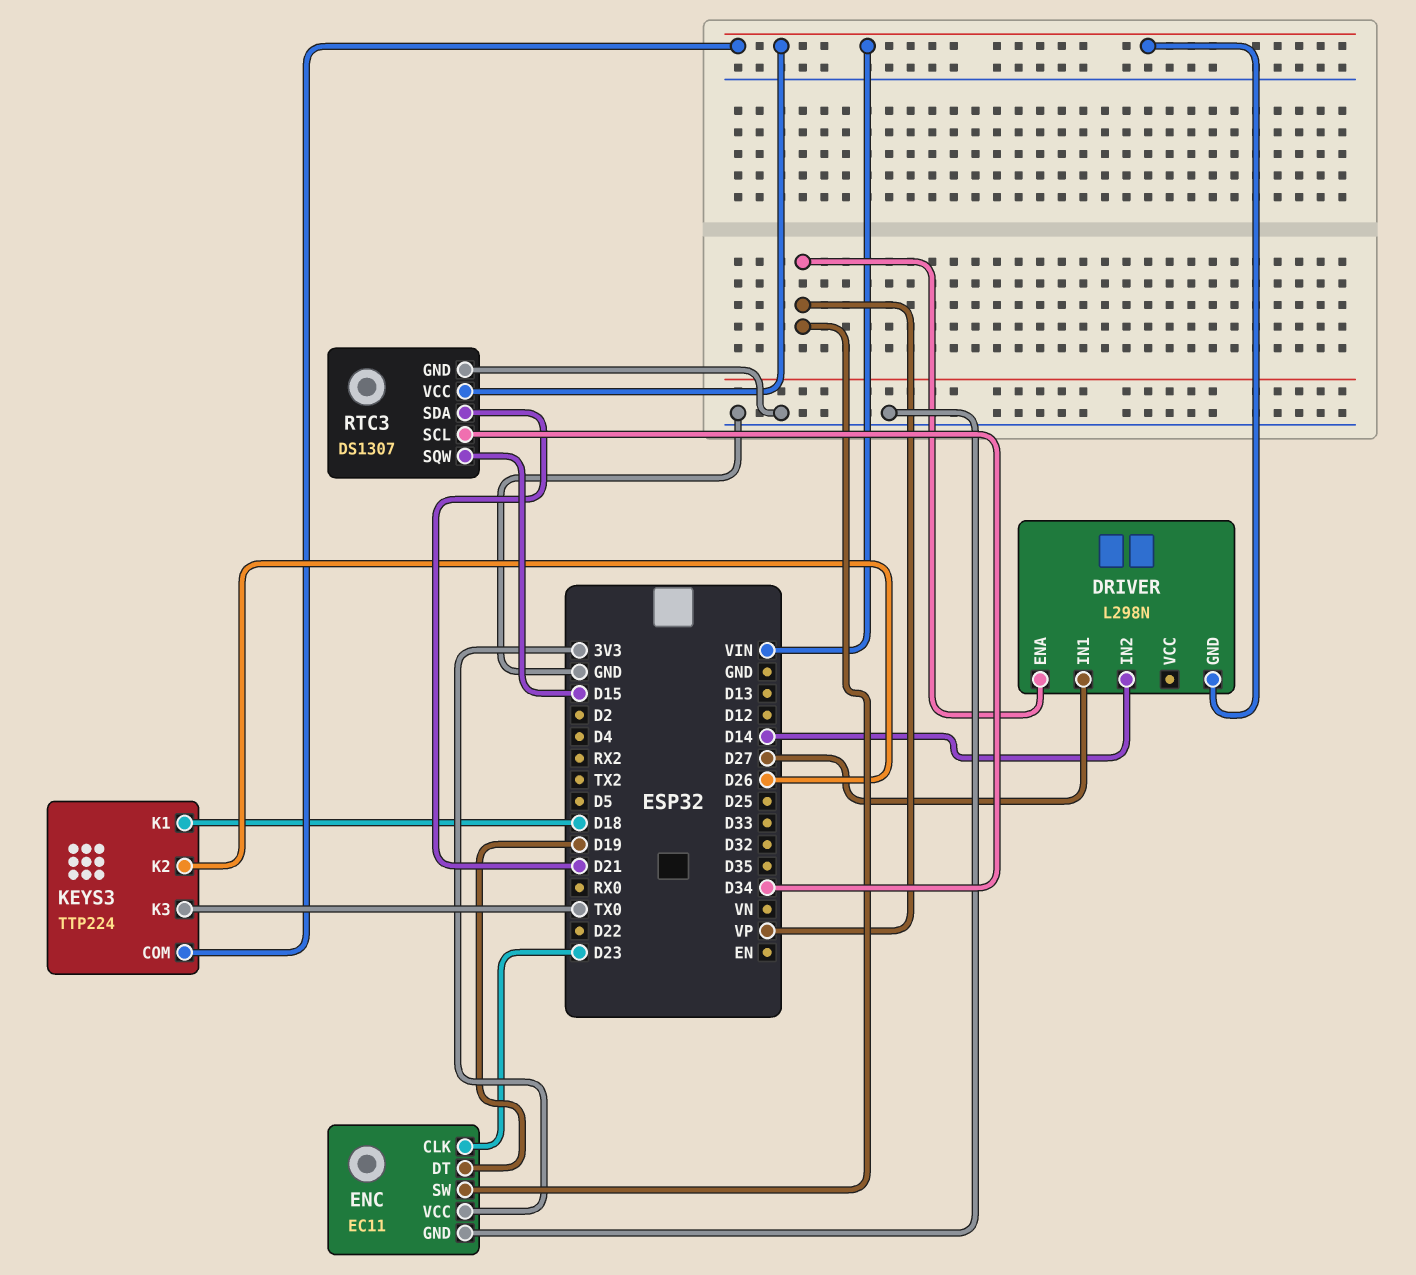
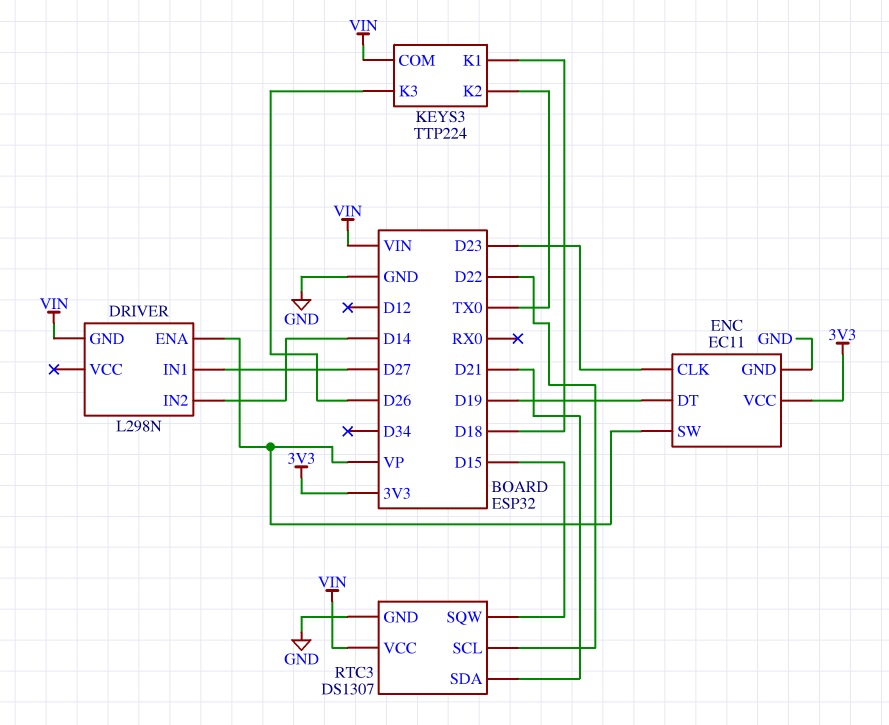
KEYS3 pin K2: D26 -> TX0
KEYS3 pin K3: TX0 -> D26
RTC3 pin SCL: D34 -> D22

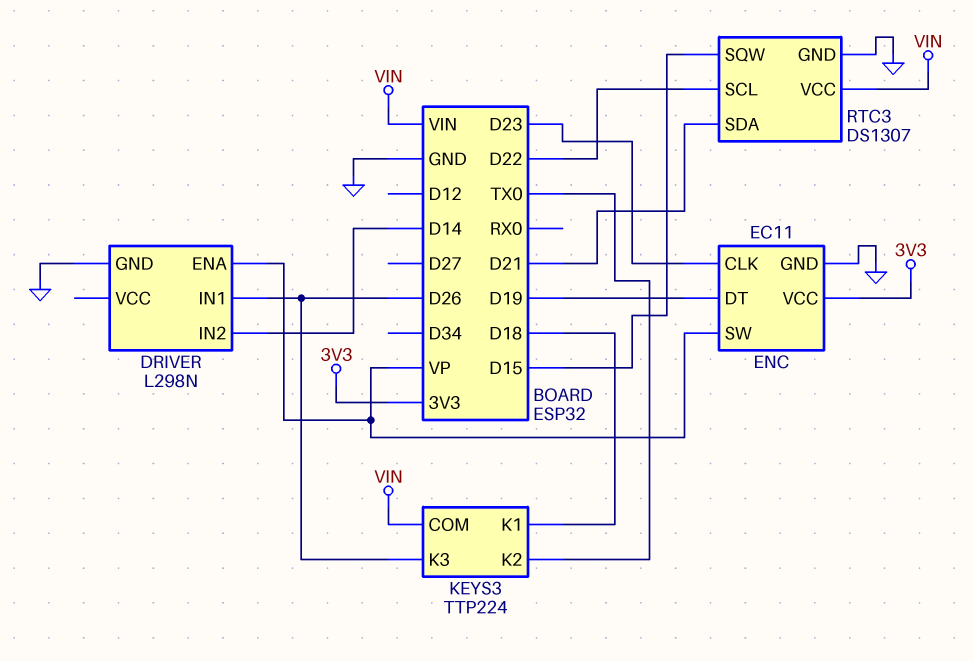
DRIVER pin GND: VIN -> GND
DRIVER pin IN1: D27 -> D26

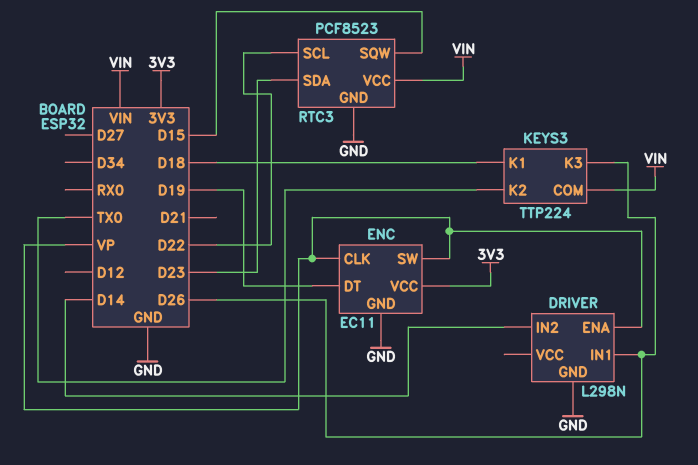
ENC pin CLK: D23 -> VP
RTC3: DS1307 -> PCF8523
RTC3 pin SDA: D21 -> D23

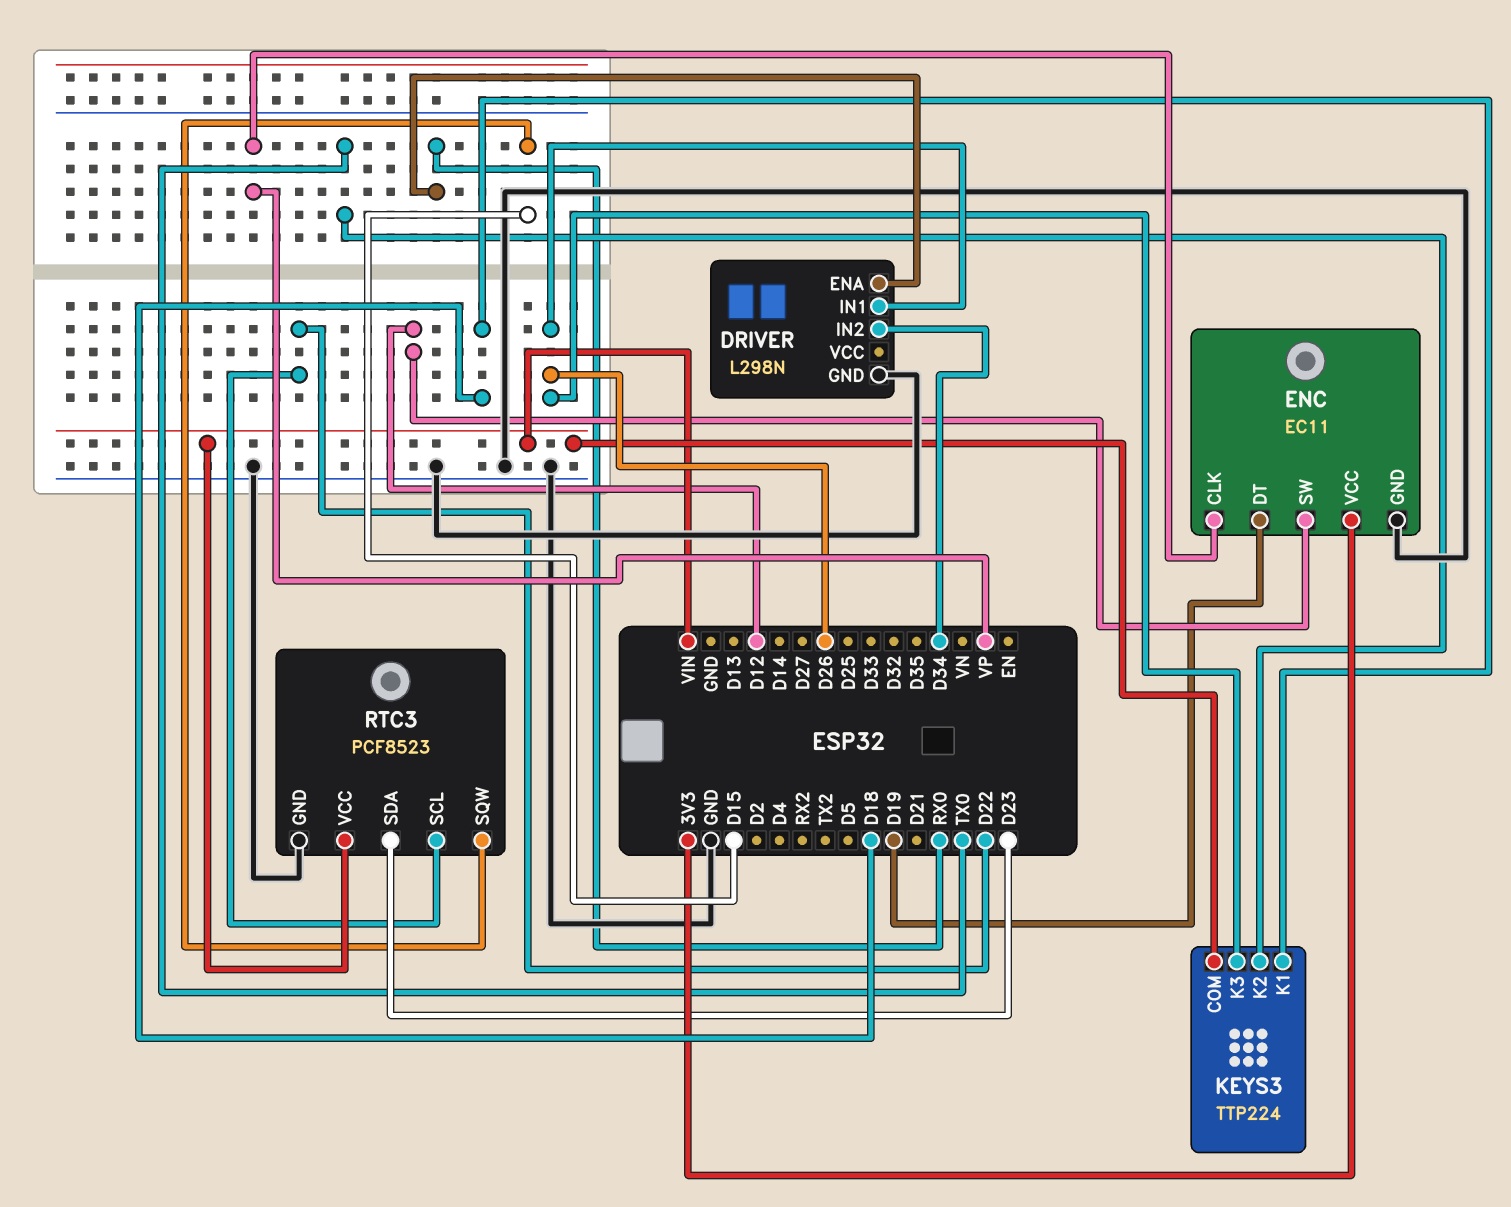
DRIVER pin ENA: VP -> RX0
DRIVER pin IN2: D14 -> D34
ENC pin SW: VP -> D12

